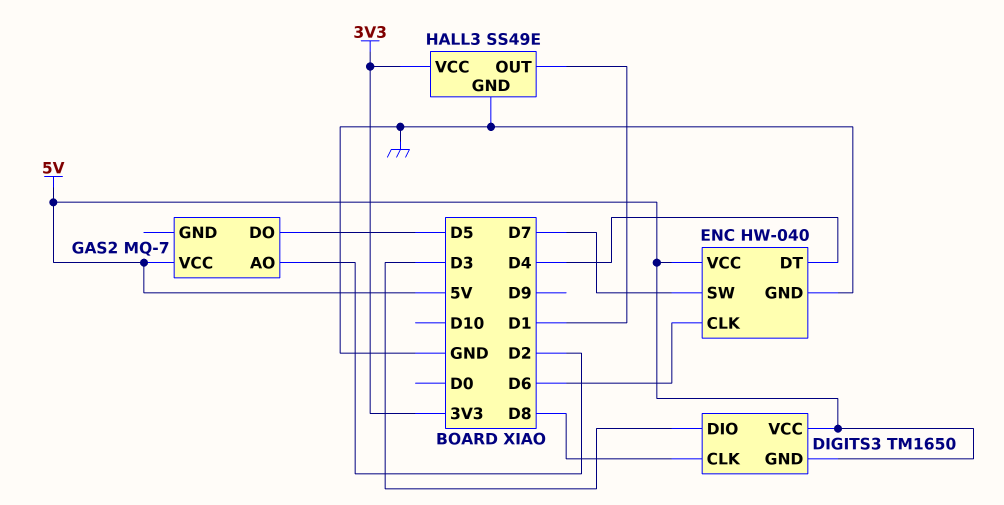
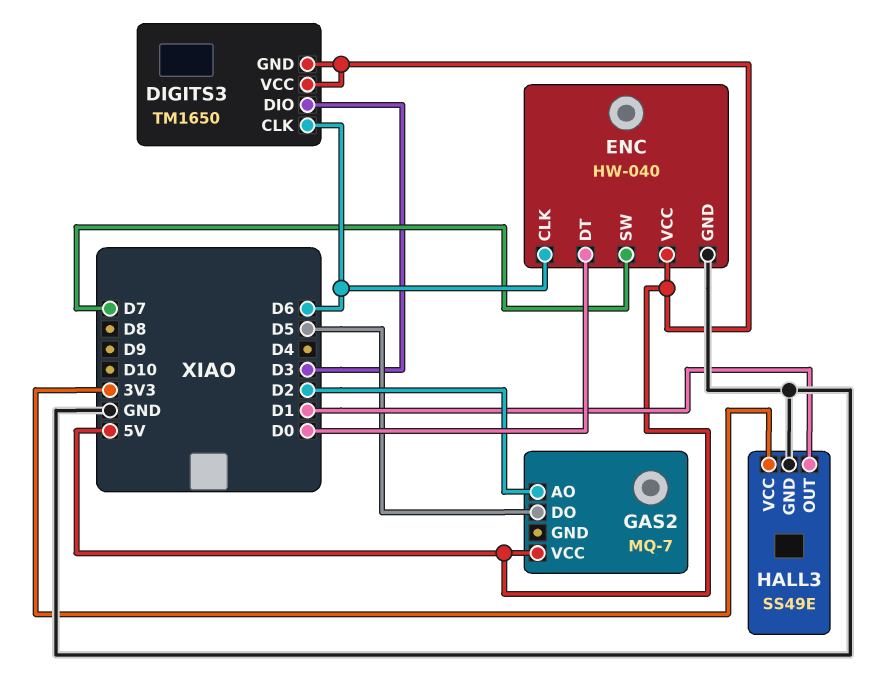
DIGITS3 pin CLK: D8 -> D6
ENC pin DT: D4 -> D0

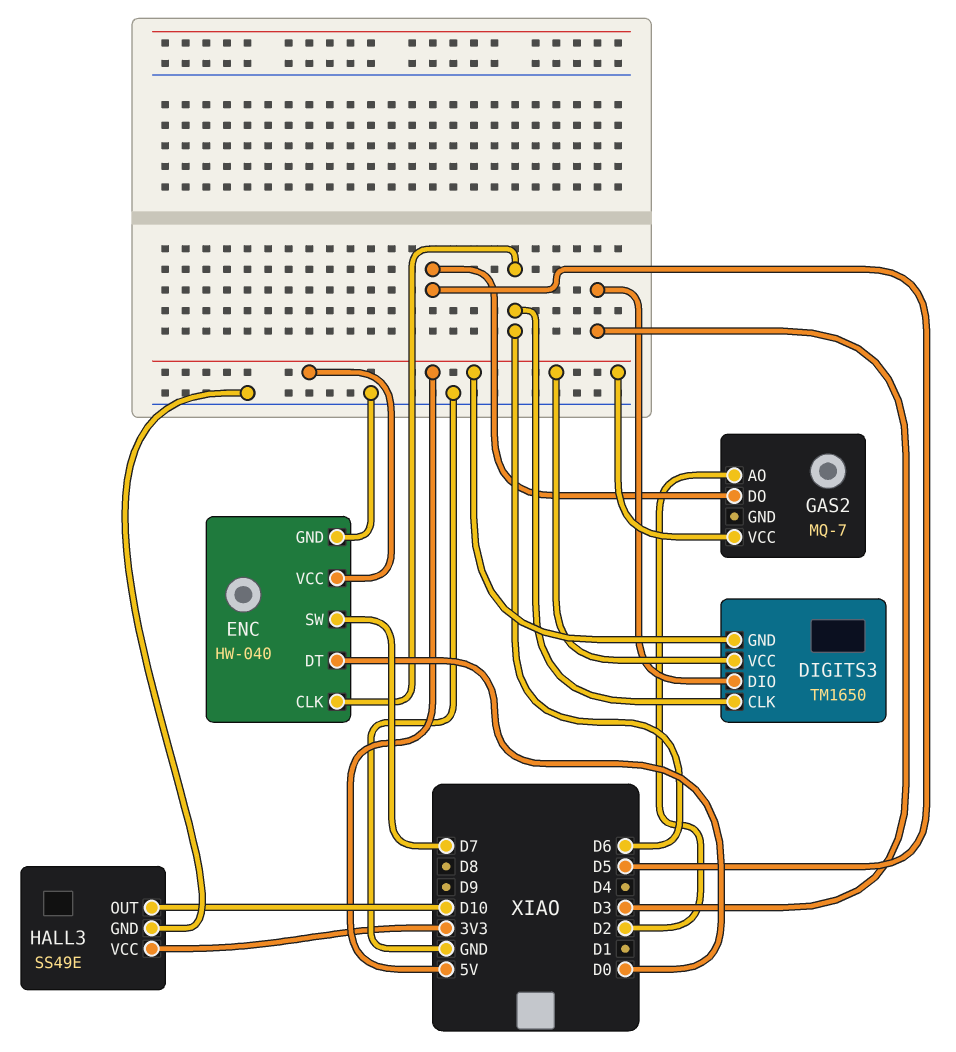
HALL3 pin OUT: D1 -> D10

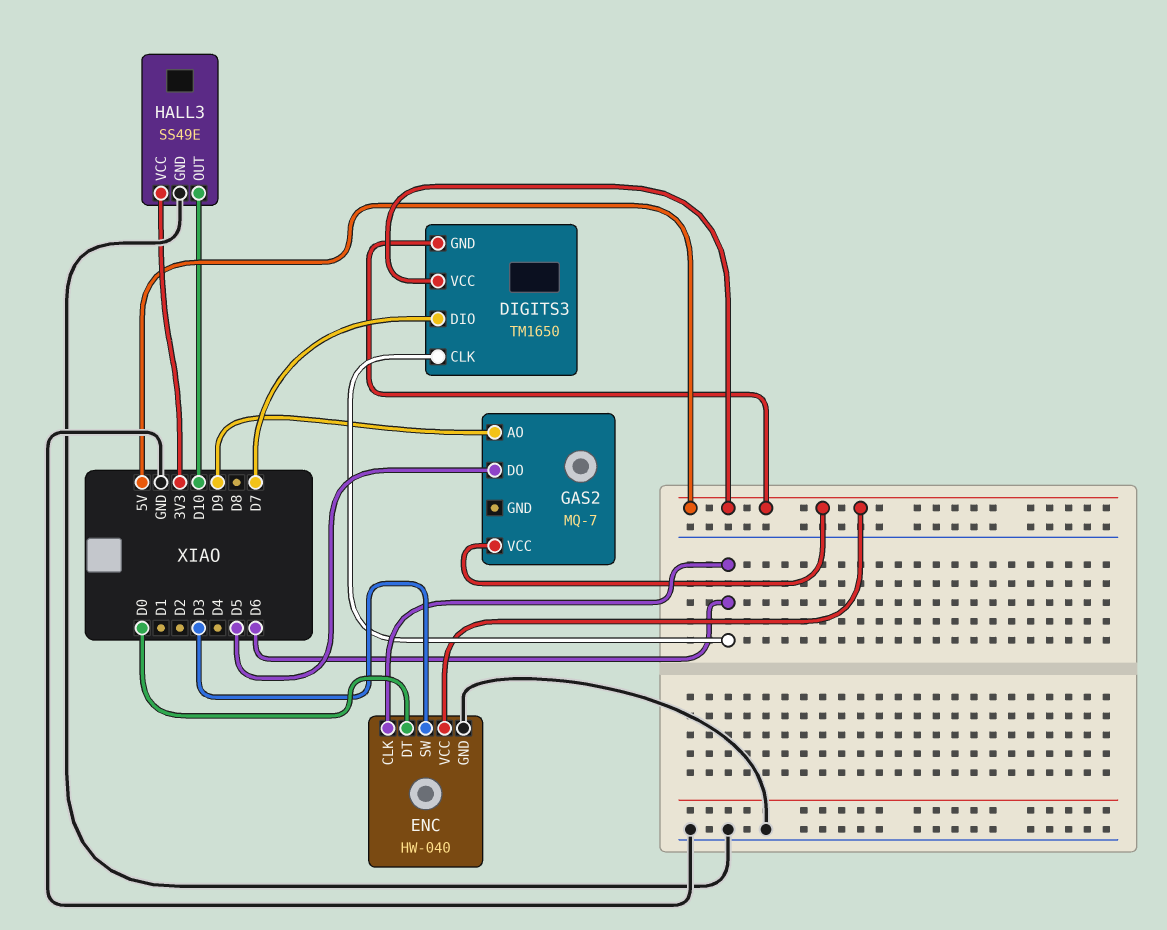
DIGITS3 pin DIO: D3 -> D7
ENC pin SW: D7 -> D3
GAS2 pin AO: D2 -> D9

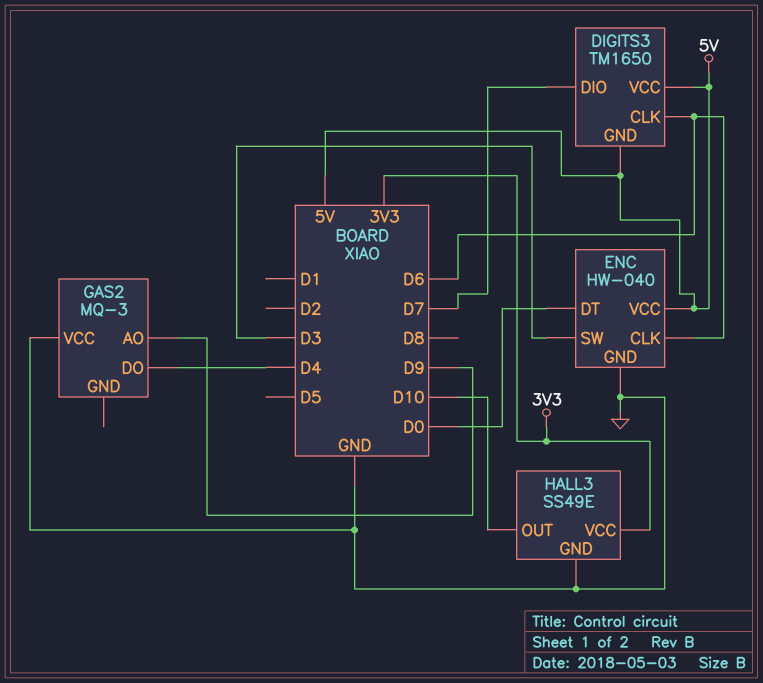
GAS2: MQ-7 -> MQ-3
GAS2 pin DO: D5 -> D4
GAS2 pin VCC: 5V -> GND

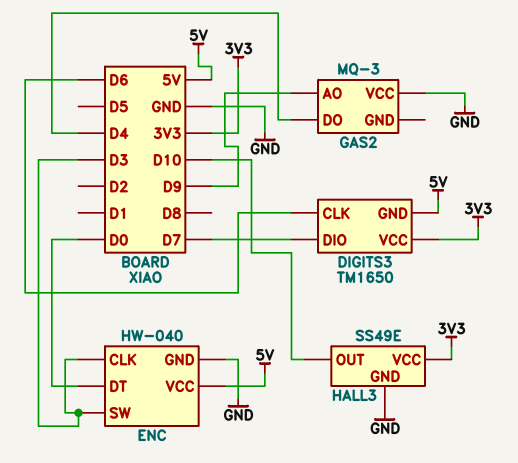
DIGITS3 pin VCC: 5V -> 3V3
ENC pin CLK: D6 -> D3

